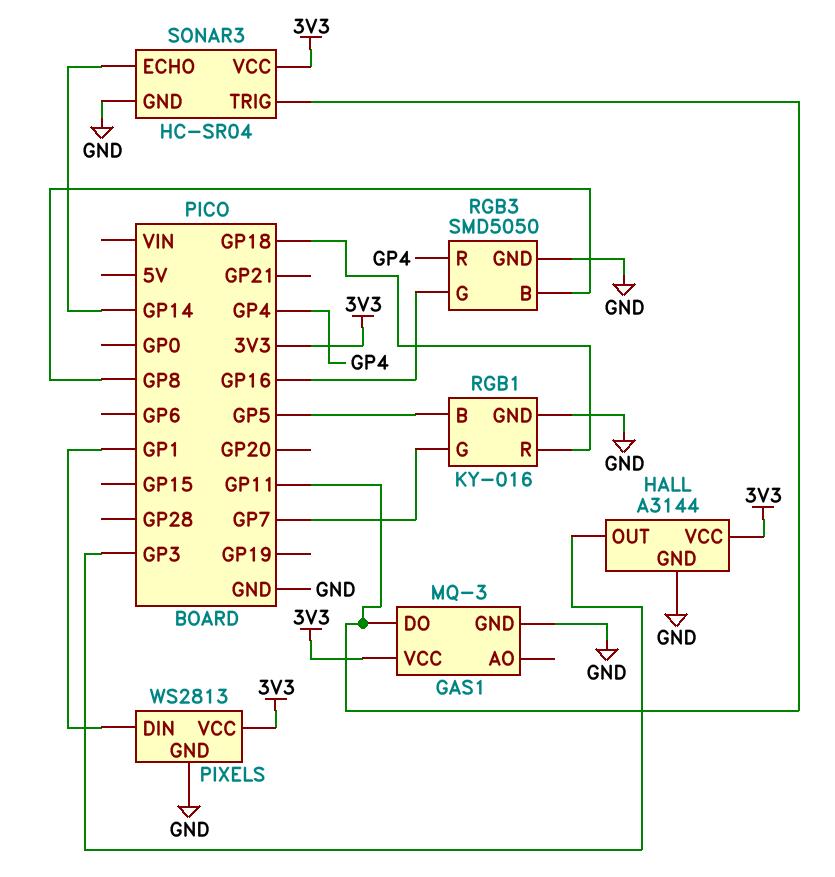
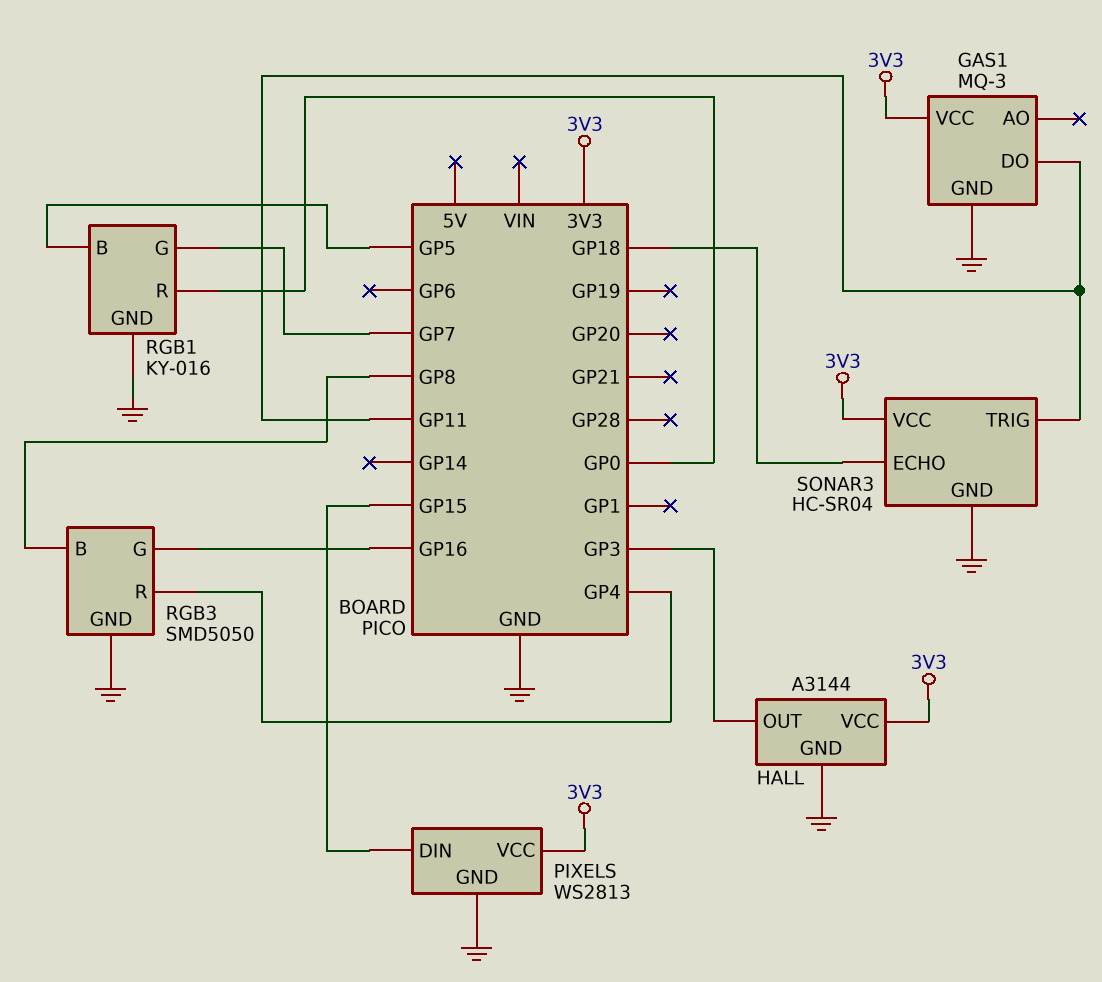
PIXELS pin DIN: GP1 -> GP15
RGB1 pin R: GP18 -> GP0
SONAR3 pin ECHO: GP14 -> GP18

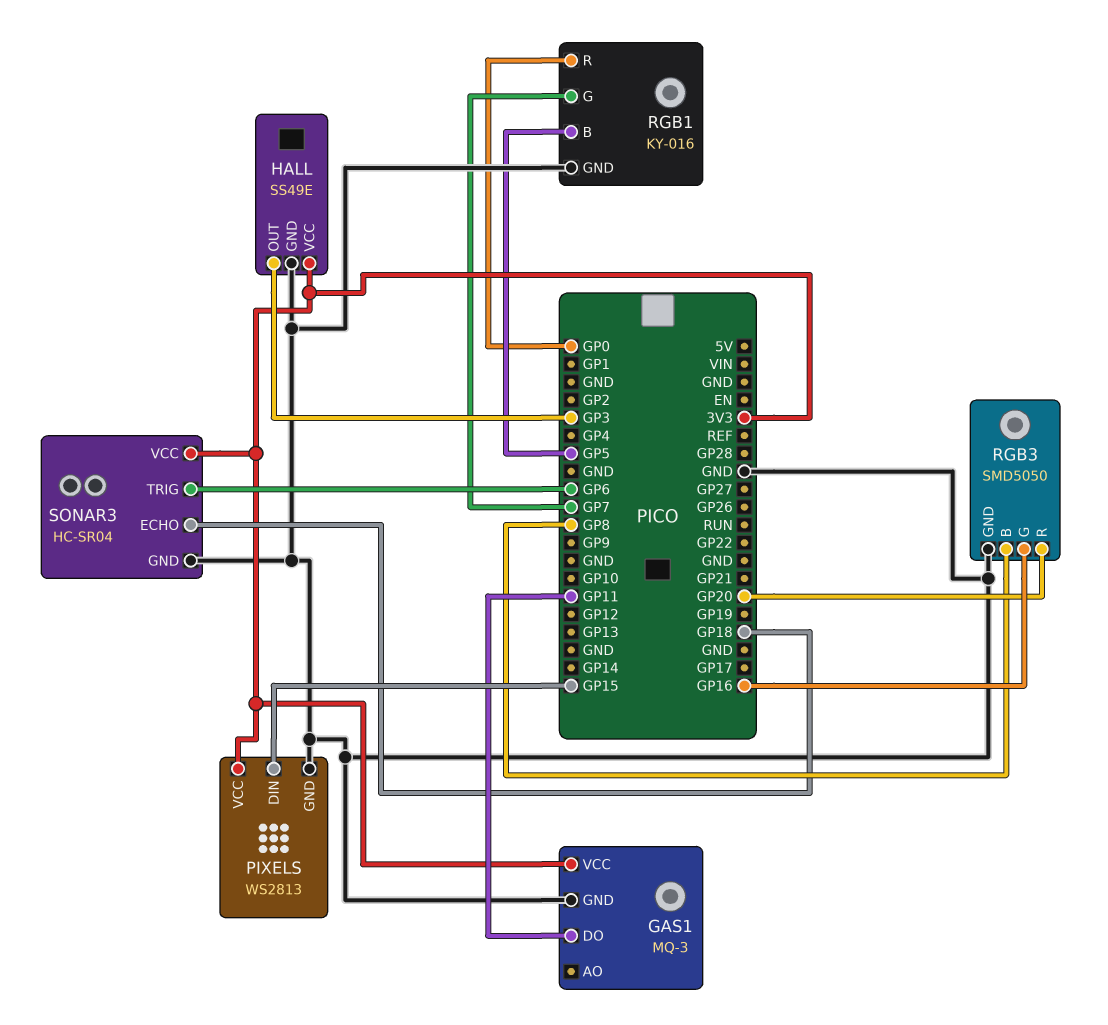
HALL: A3144 -> SS49E
RGB3 pin R: GP4 -> GP20
SONAR3 pin TRIG: GP11 -> GP6

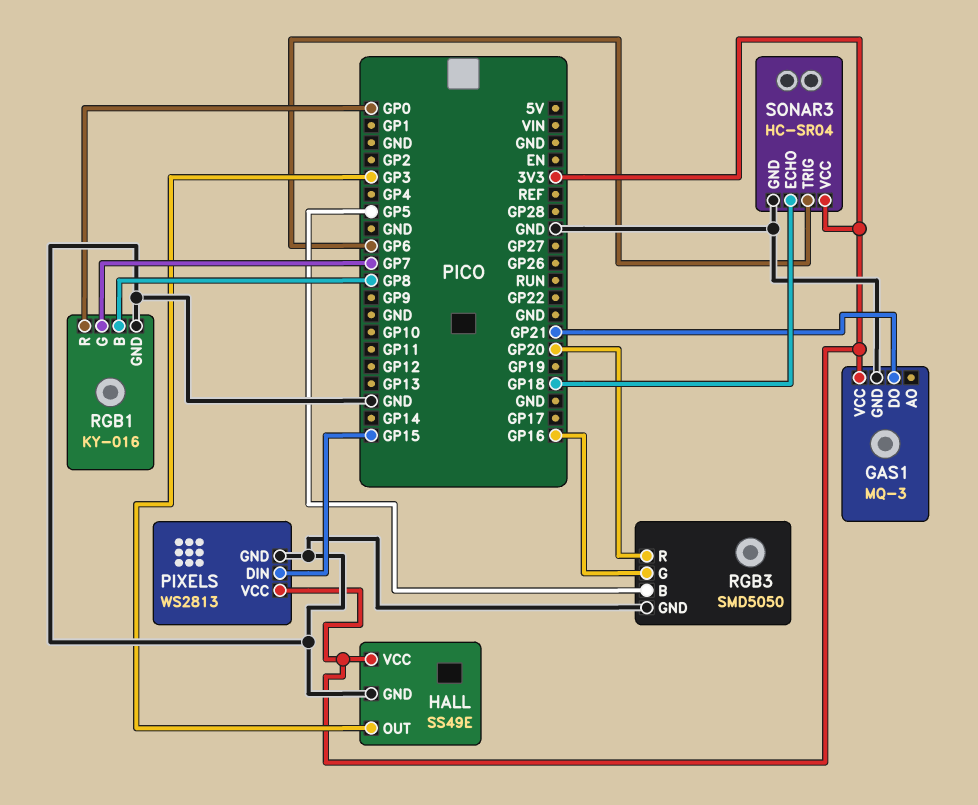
GAS1 pin DO: GP11 -> GP21
RGB1 pin B: GP5 -> GP8
RGB3 pin B: GP8 -> GP5

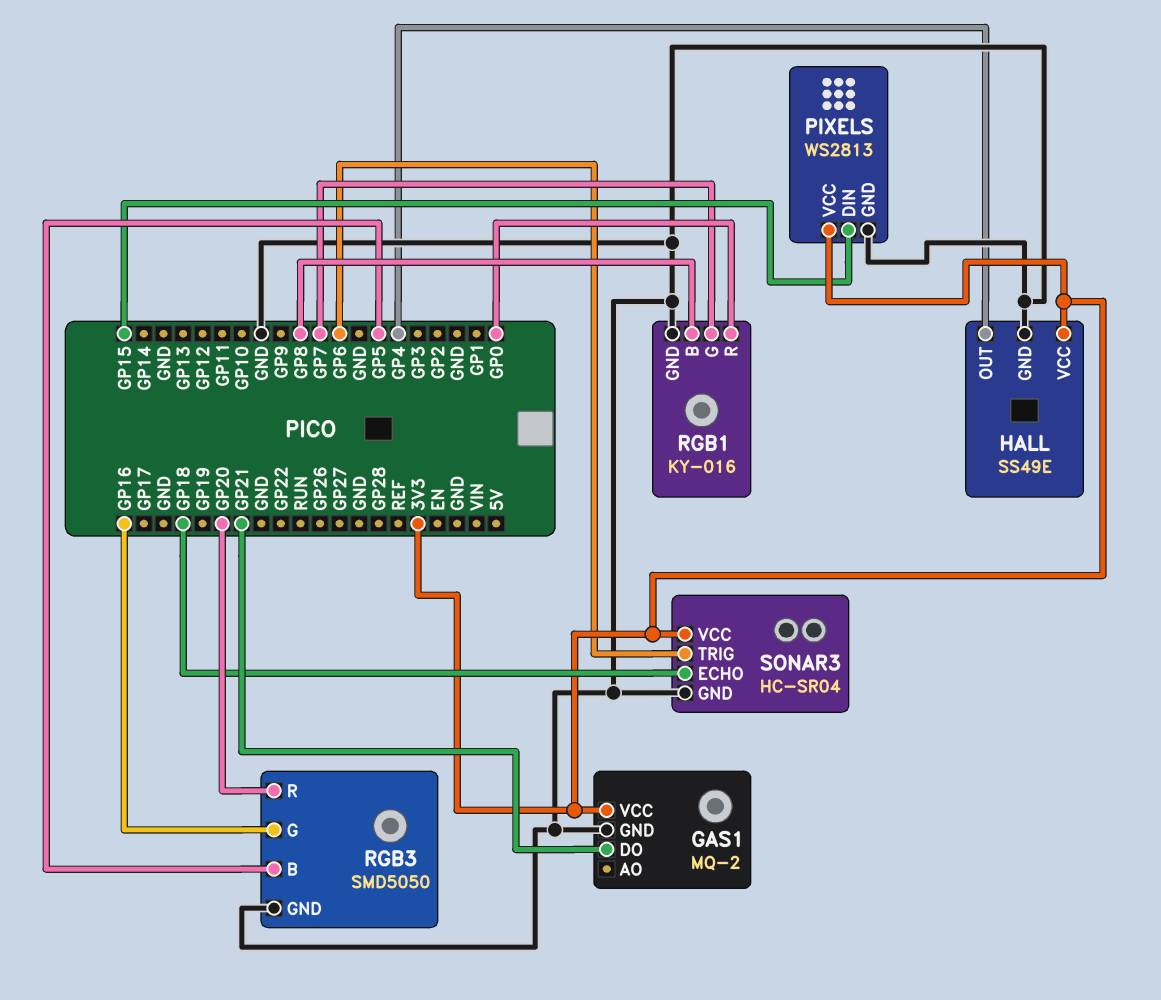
GAS1: MQ-3 -> MQ-2
HALL pin OUT: GP3 -> GP4

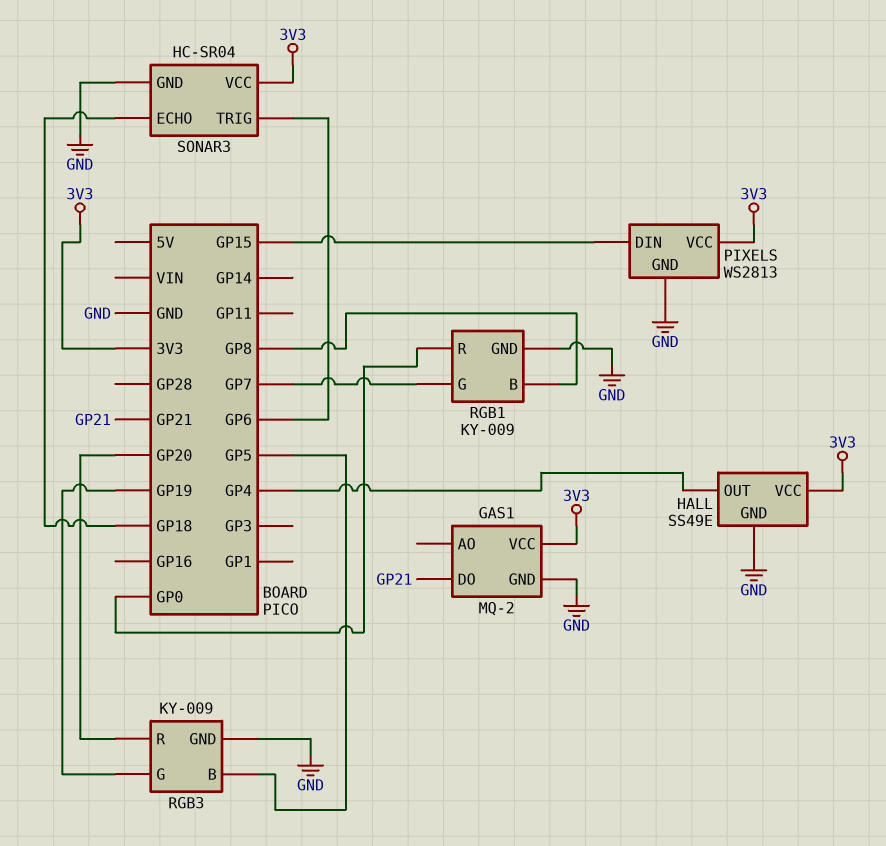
RGB1: KY-016 -> KY-009
RGB3: SMD5050 -> KY-009
RGB3 pin G: GP16 -> GP19

